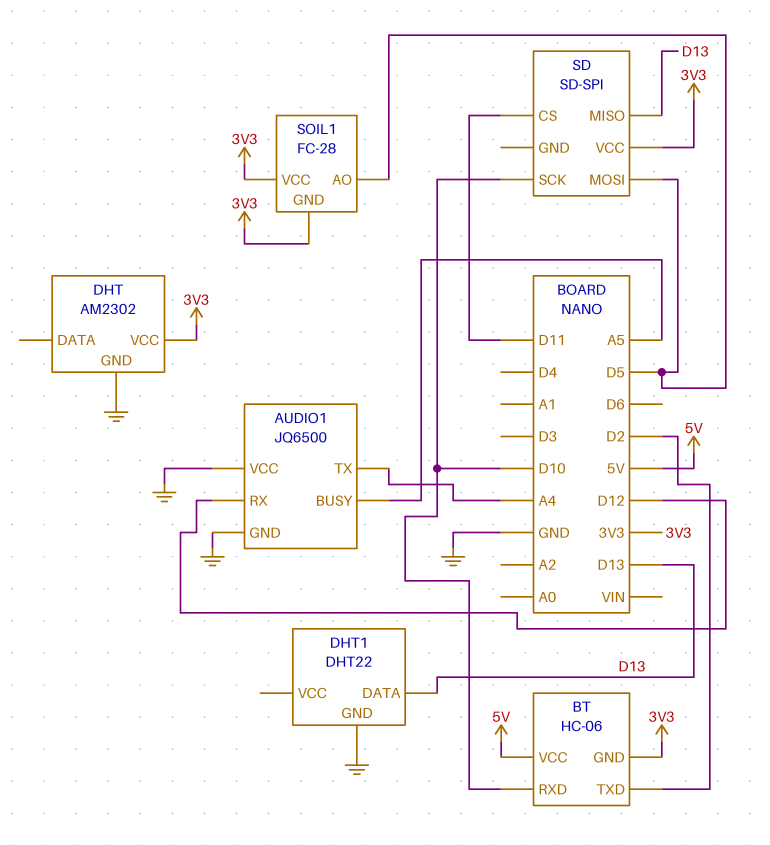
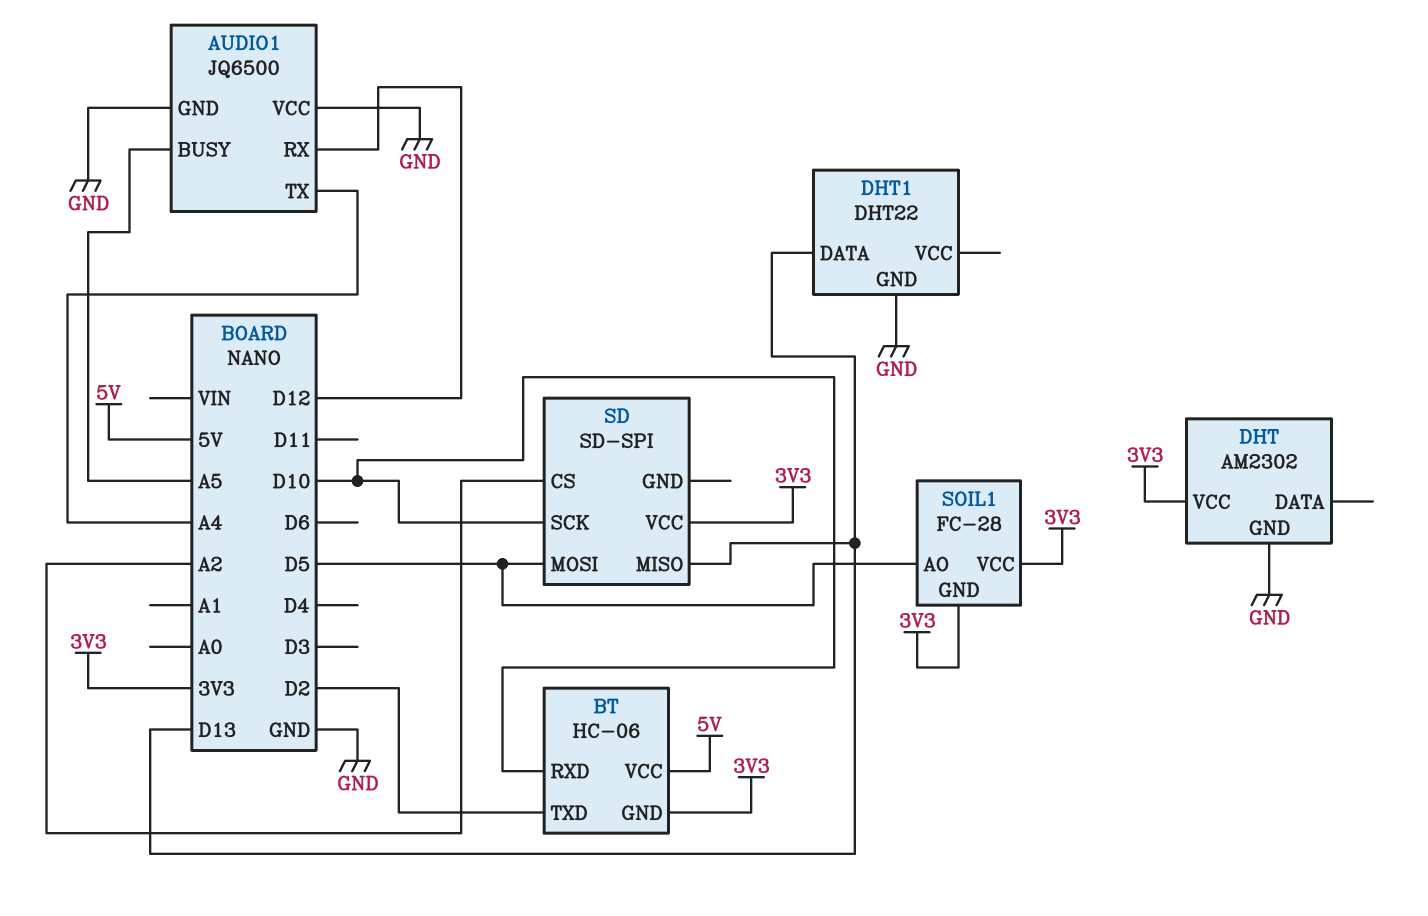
SD pin CS: D11 -> A2

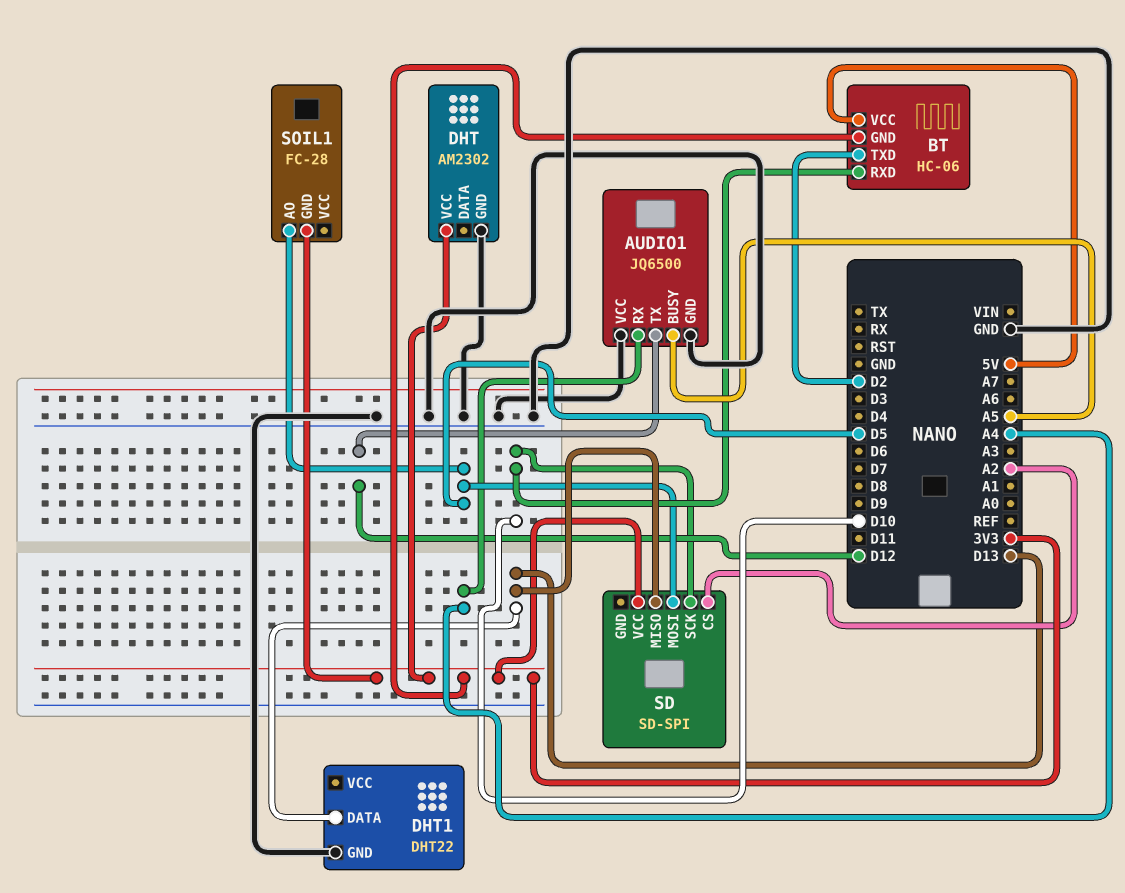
AUDIO1 pin RX: D12 -> A4
AUDIO1 pin TX: A4 -> D12
SOIL1 pin VCC: 3V3 -> none

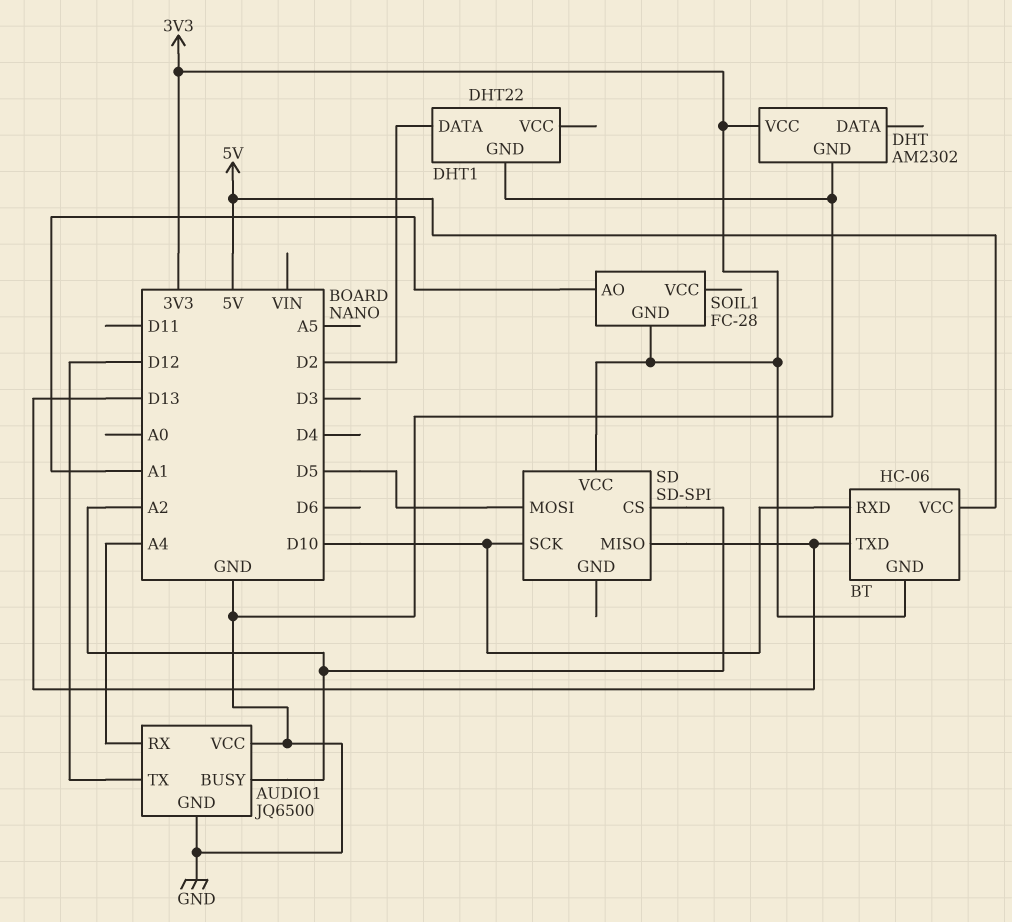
AUDIO1 pin BUSY: A5 -> A2
BT pin TXD: D2 -> D13
DHT1 pin DATA: D13 -> D2
SOIL1 pin AO: D5 -> A1

